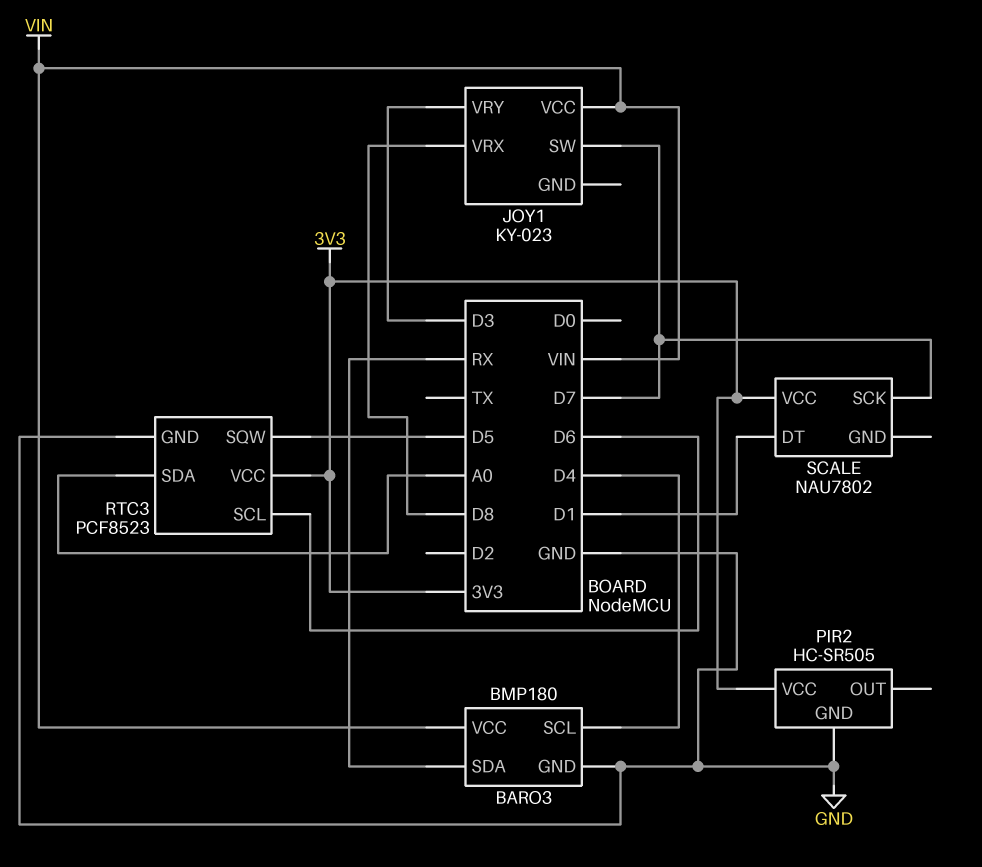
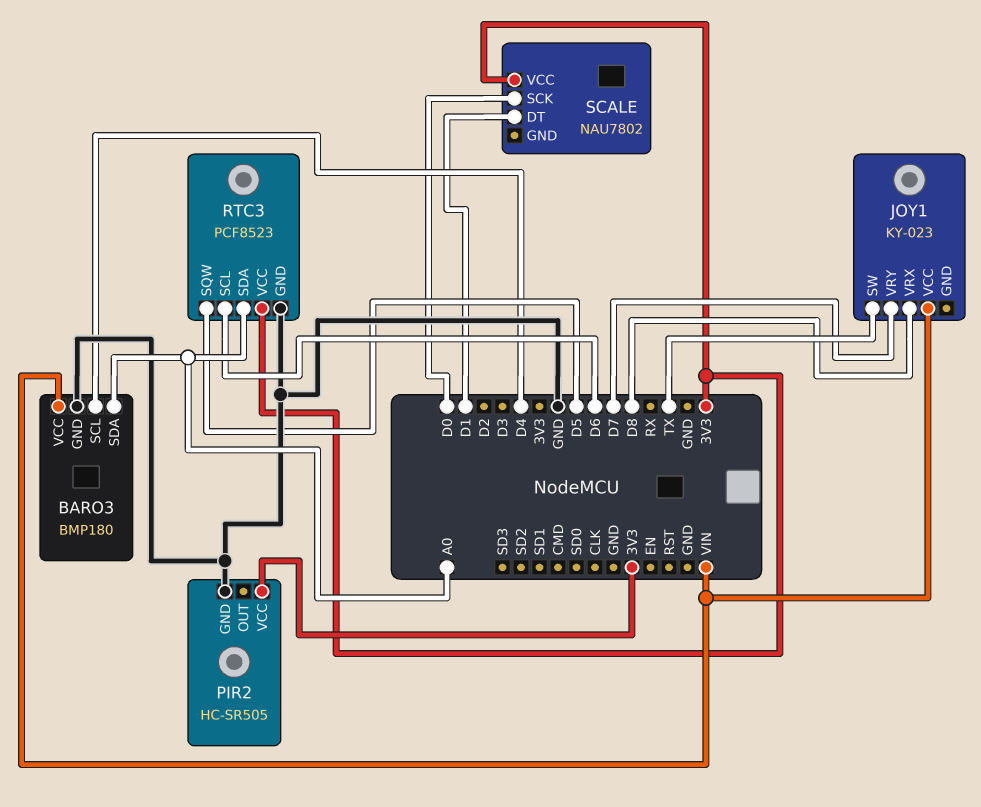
BARO3 pin SDA: RX -> A0
JOY1 pin SW: D7 -> TX
JOY1 pin VRY: D3 -> D7
SCALE pin SCK: D7 -> D0

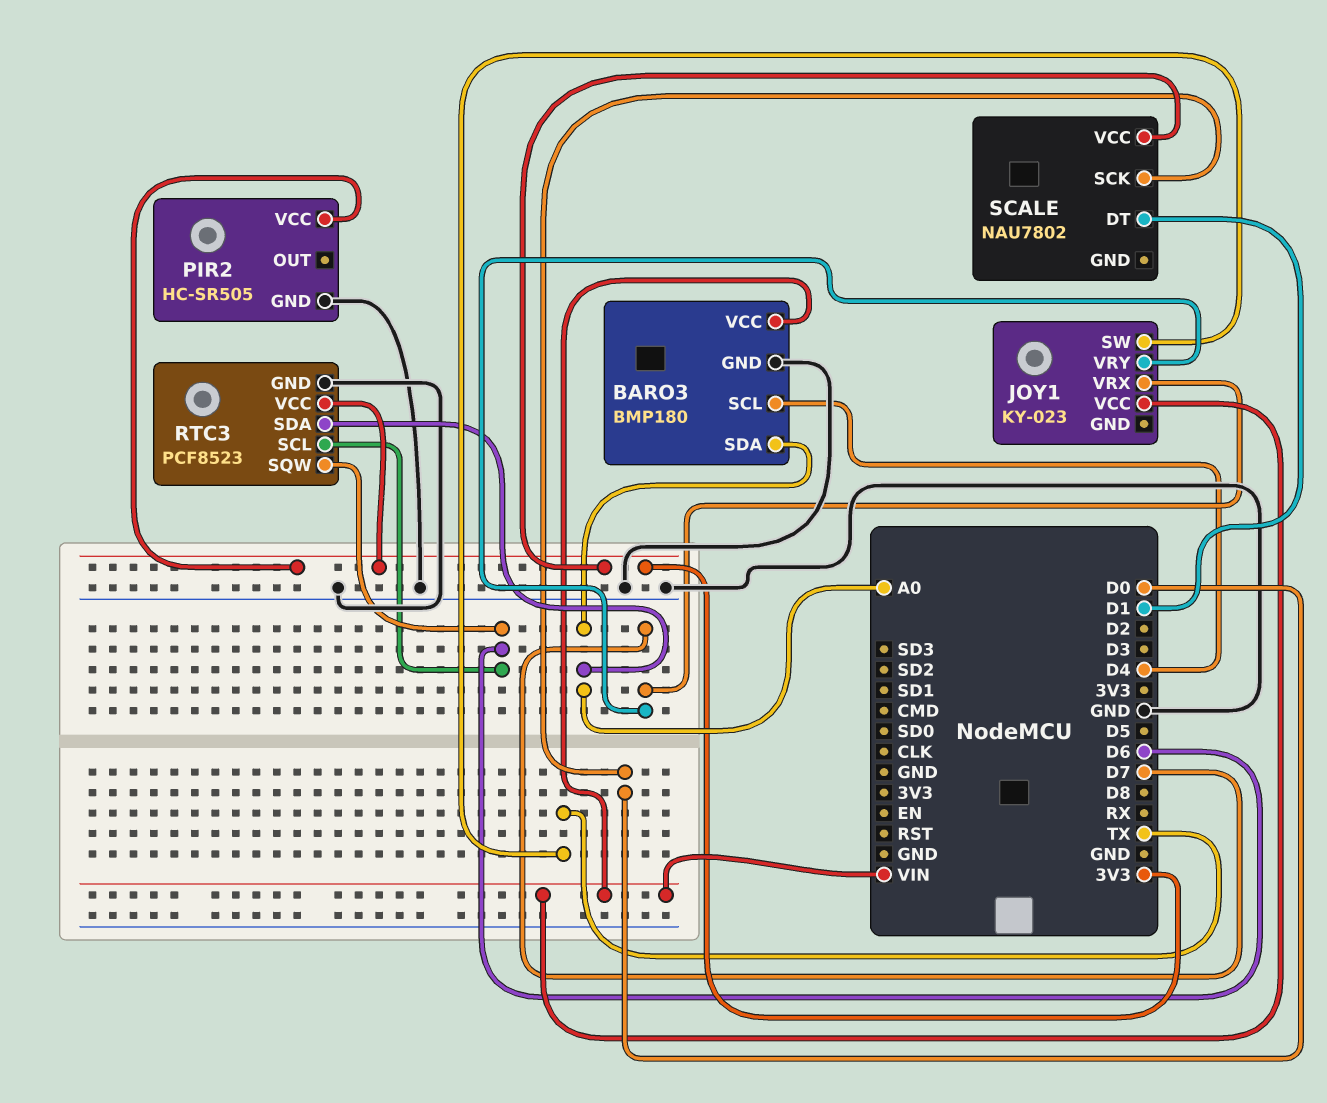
JOY1 pin VRX: D8 -> D7
RTC3 pin SQW: D5 -> D6

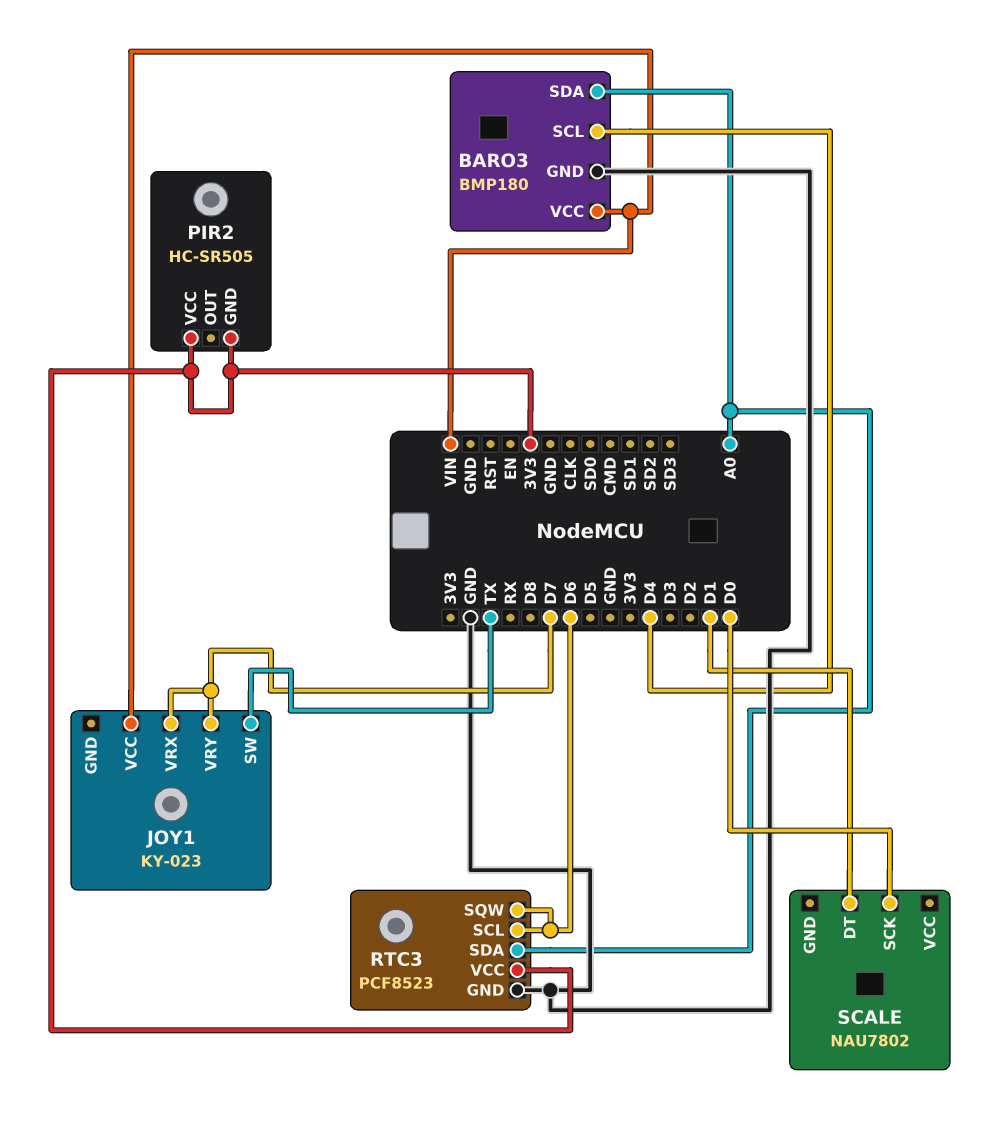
PIR2 pin GND: GND -> 3V3
SCALE pin VCC: 3V3 -> none

